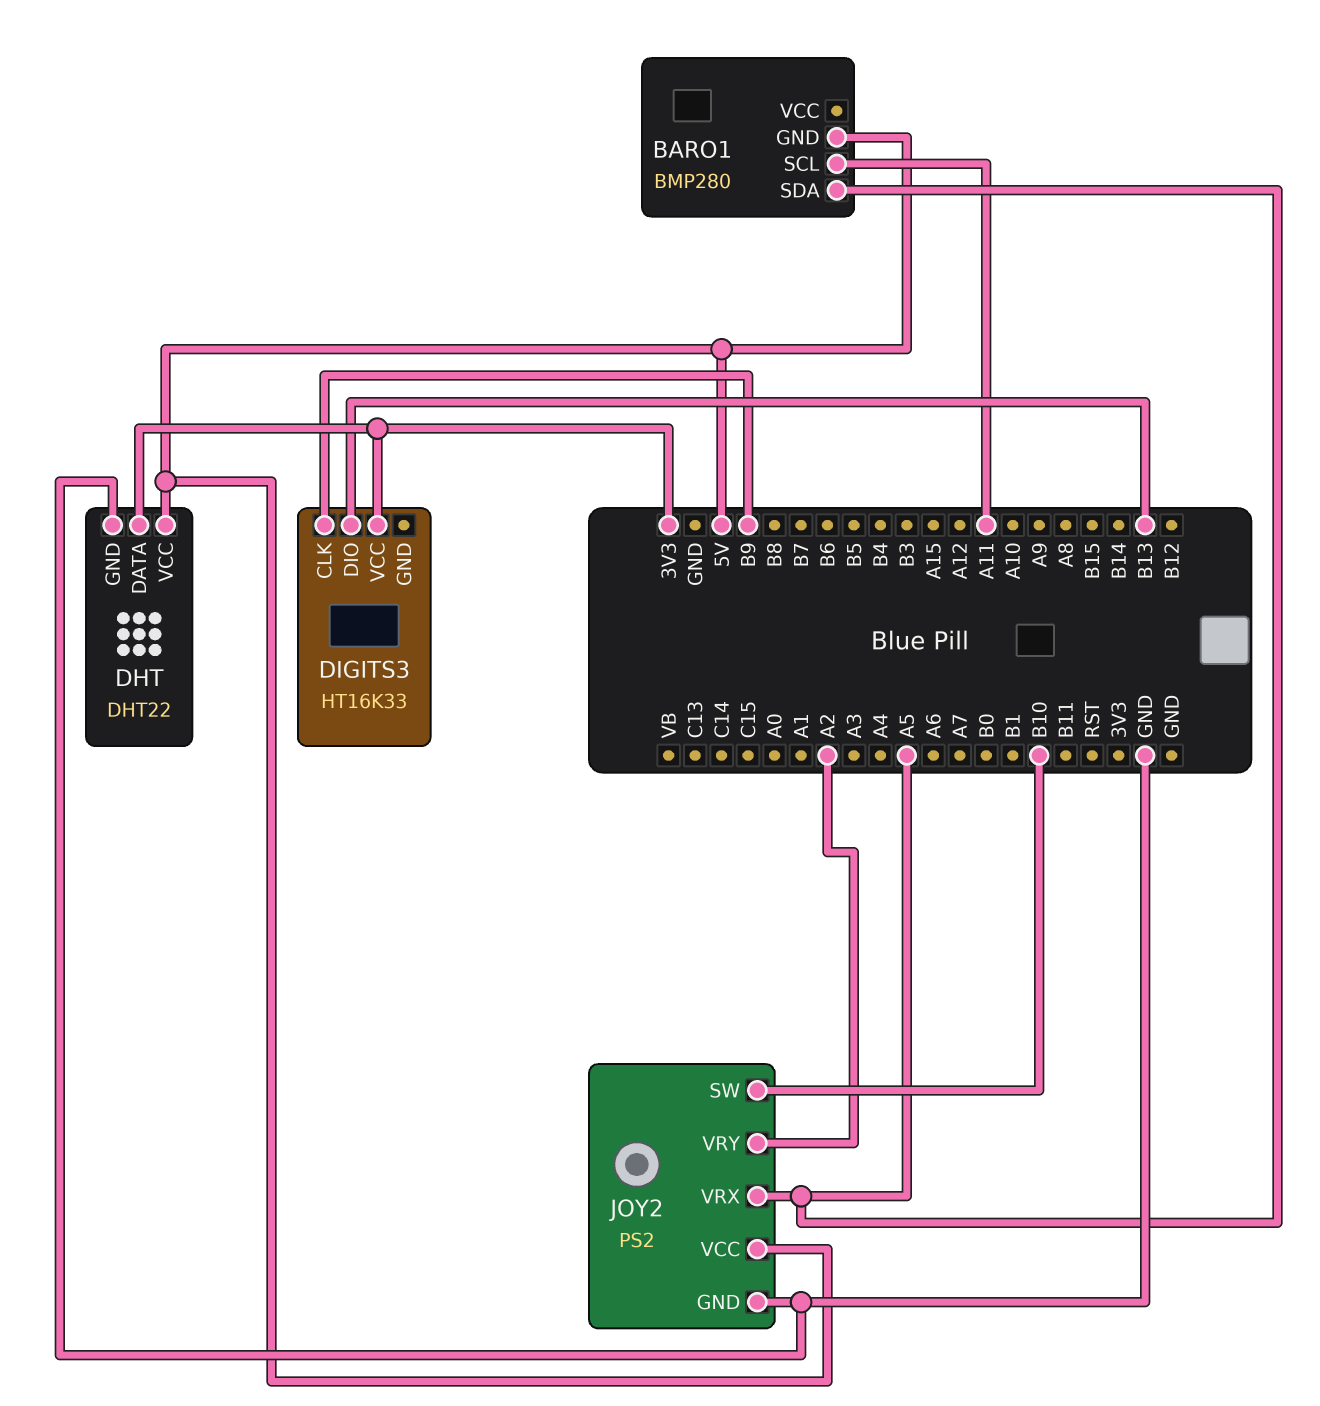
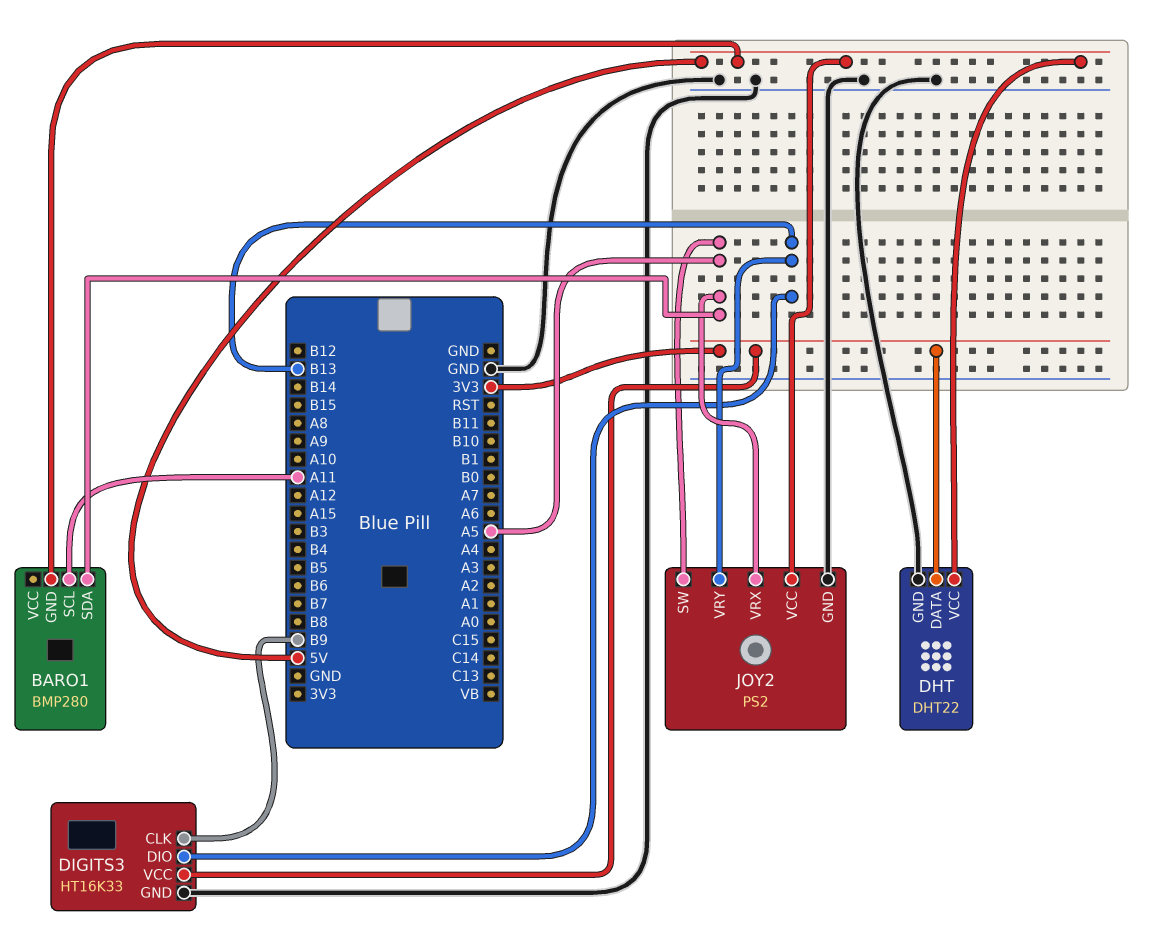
DIGITS3 pin GND: none -> GND
JOY2 pin SW: B10 -> A5
JOY2 pin VRY: A2 -> B13

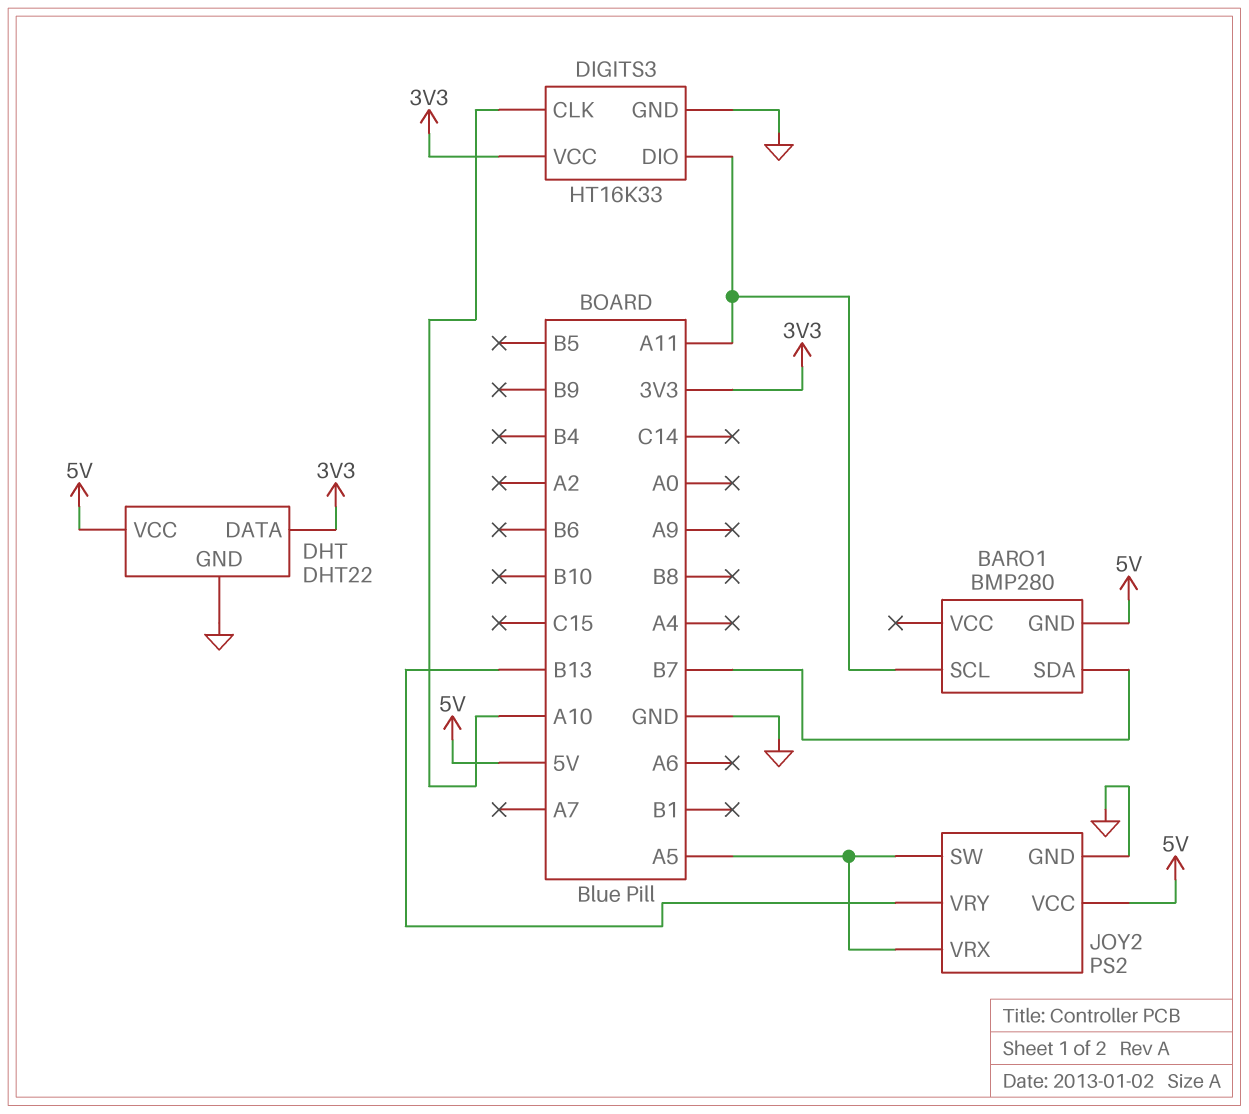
BARO1 pin SDA: A5 -> B7
DIGITS3 pin CLK: B9 -> A10
DIGITS3 pin DIO: B13 -> A11

